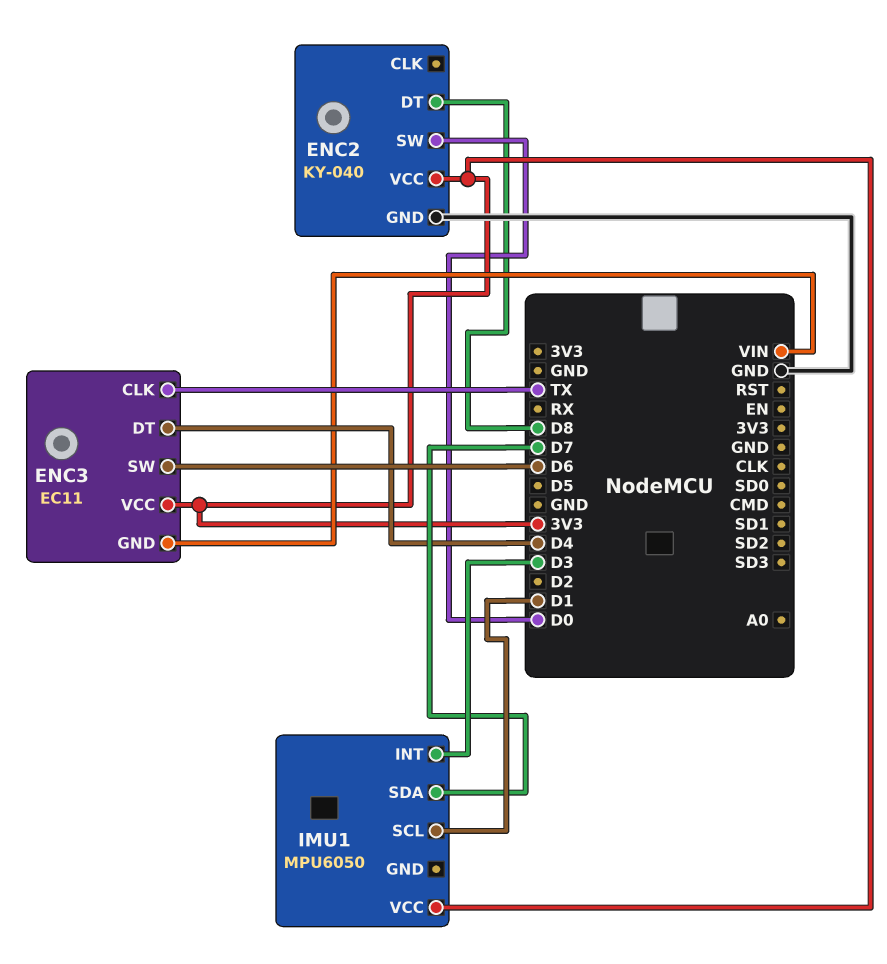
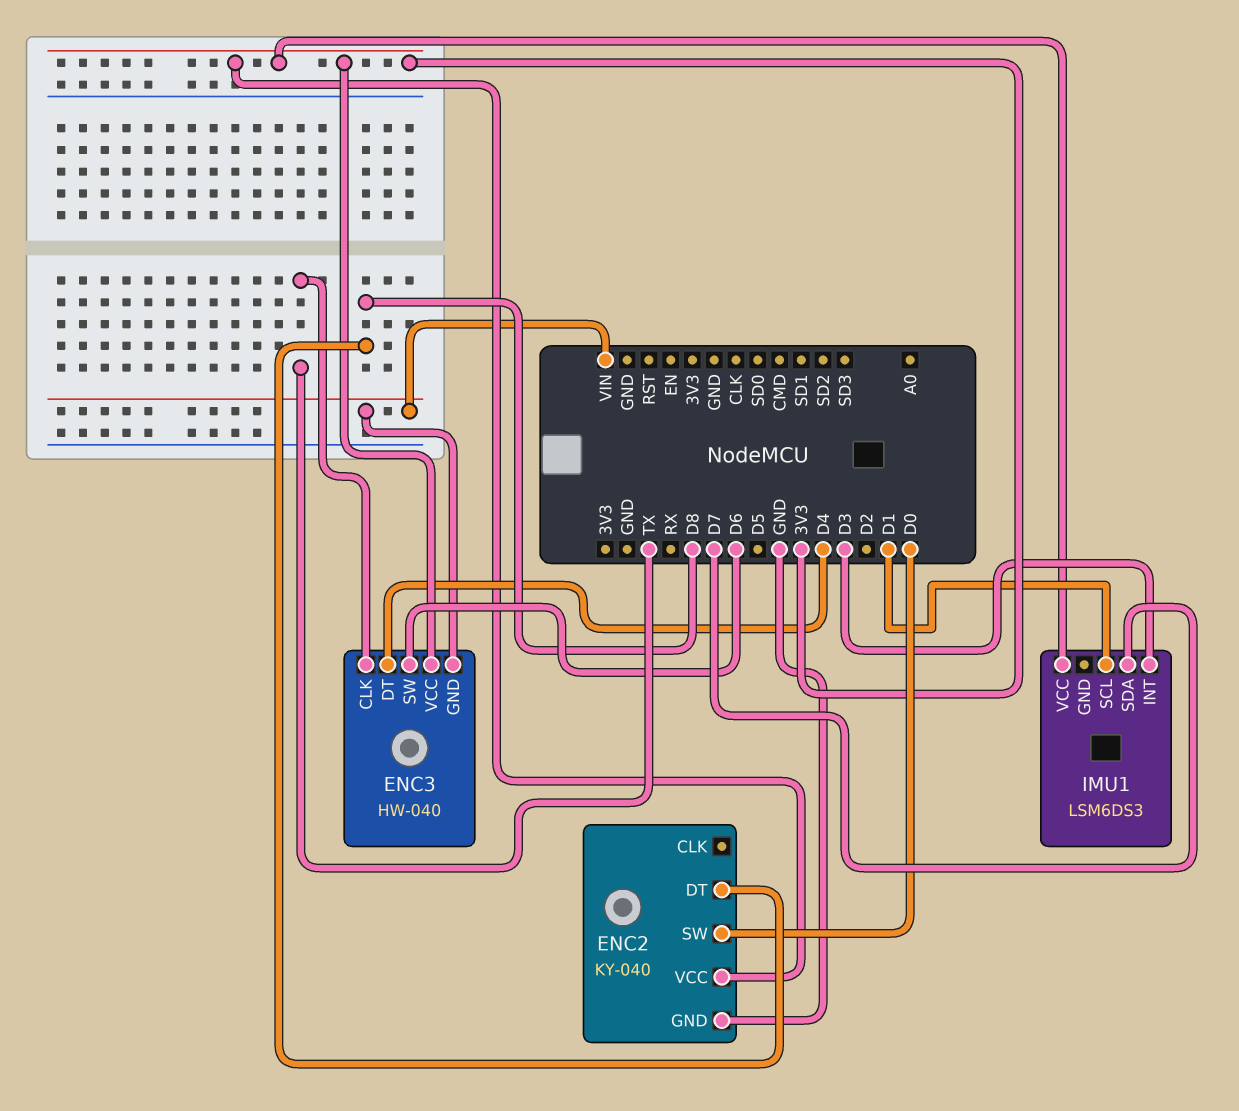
ENC3: EC11 -> HW-040
IMU1: MPU6050 -> LSM6DS3

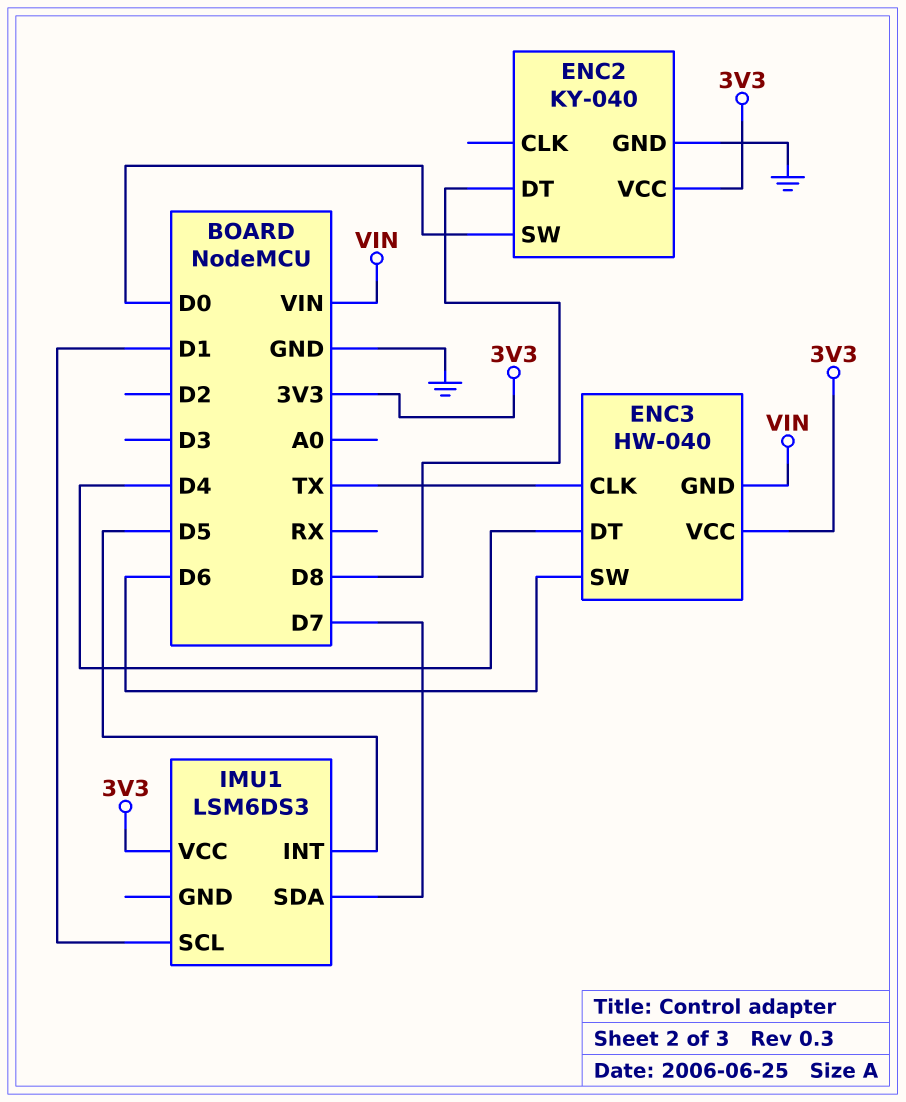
IMU1 pin INT: D3 -> D5

